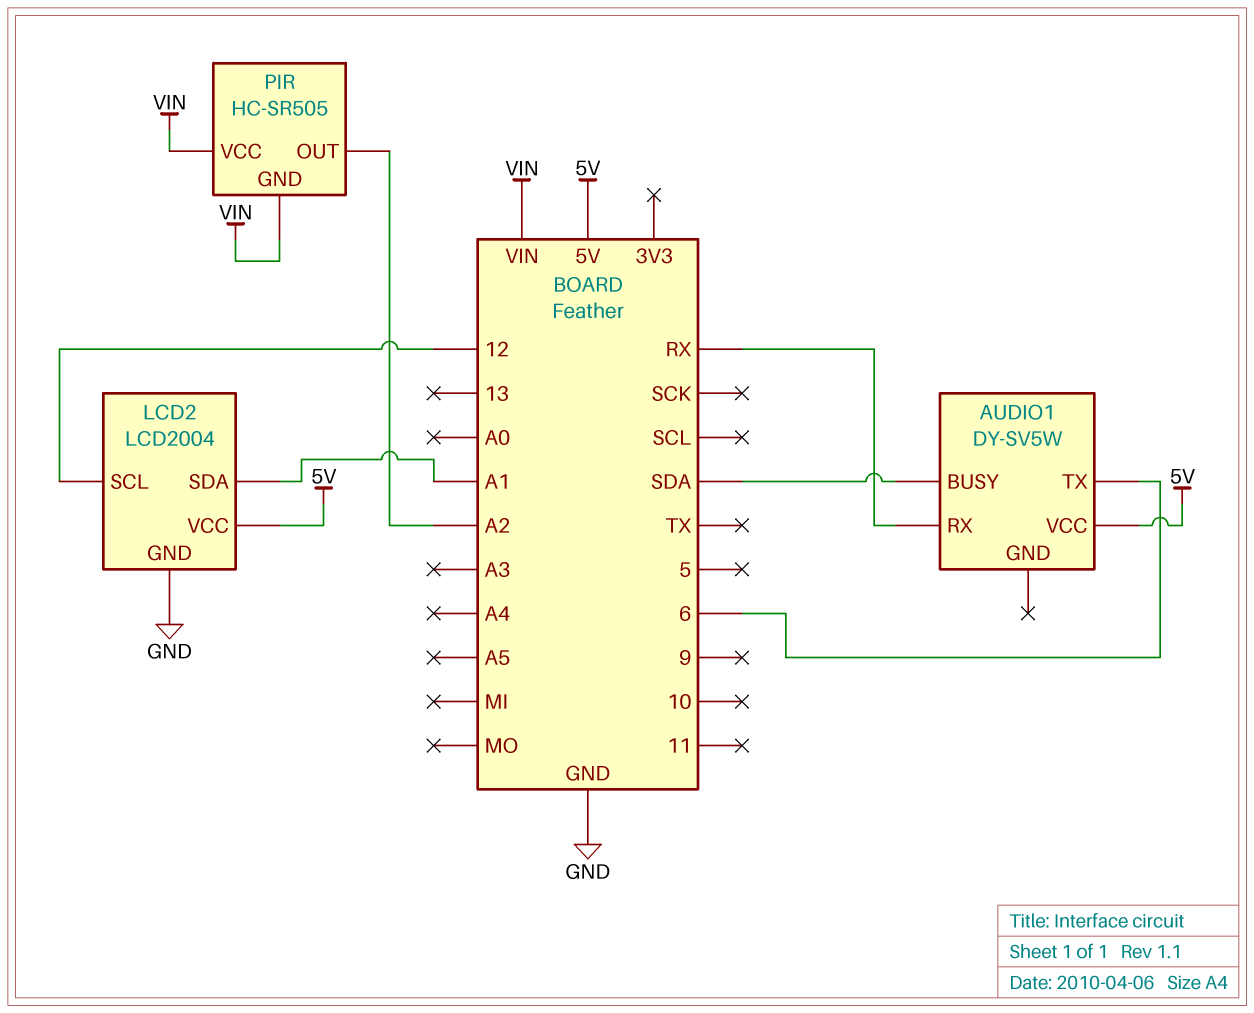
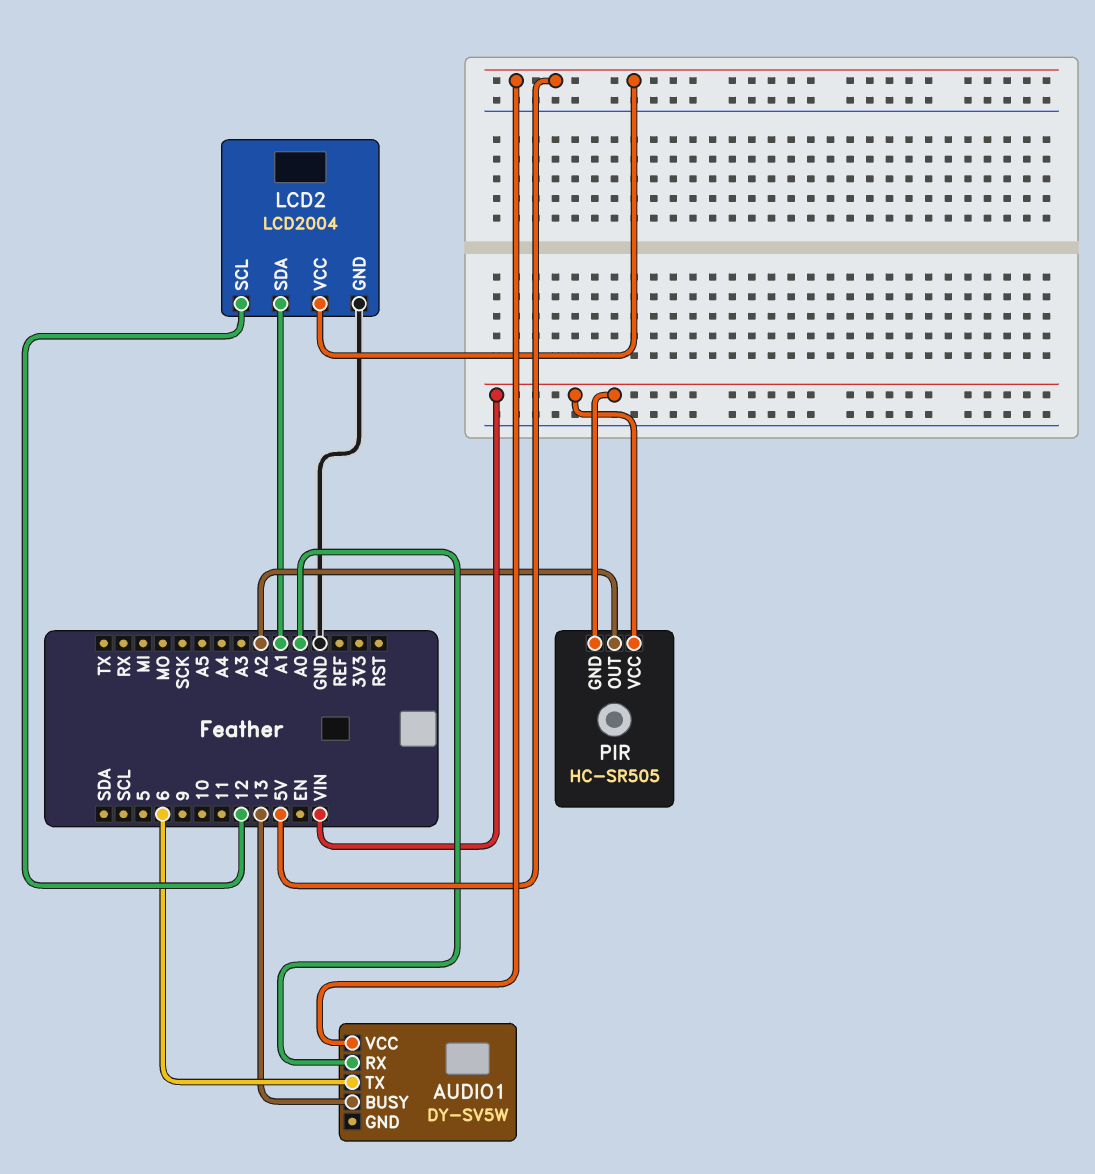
AUDIO1 pin BUSY: SDA -> 13
AUDIO1 pin RX: RX -> A0

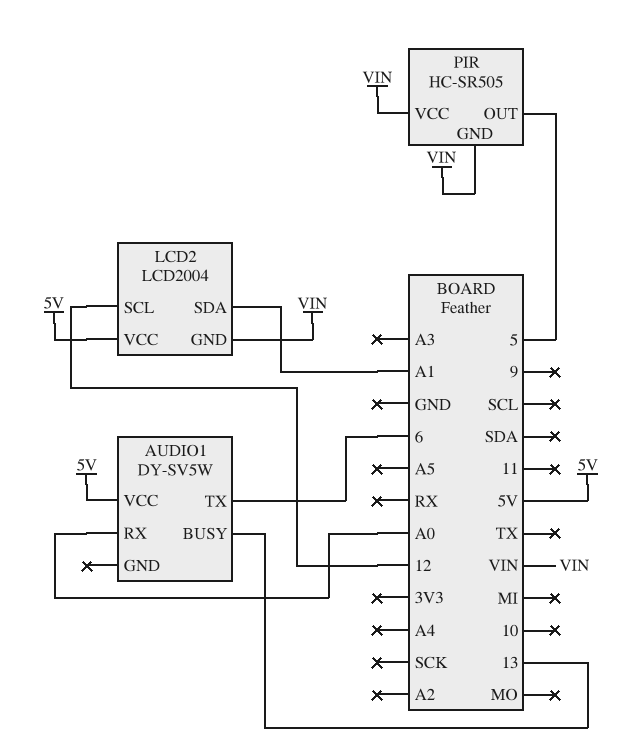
LCD2 pin GND: GND -> VIN
PIR pin OUT: A2 -> 5

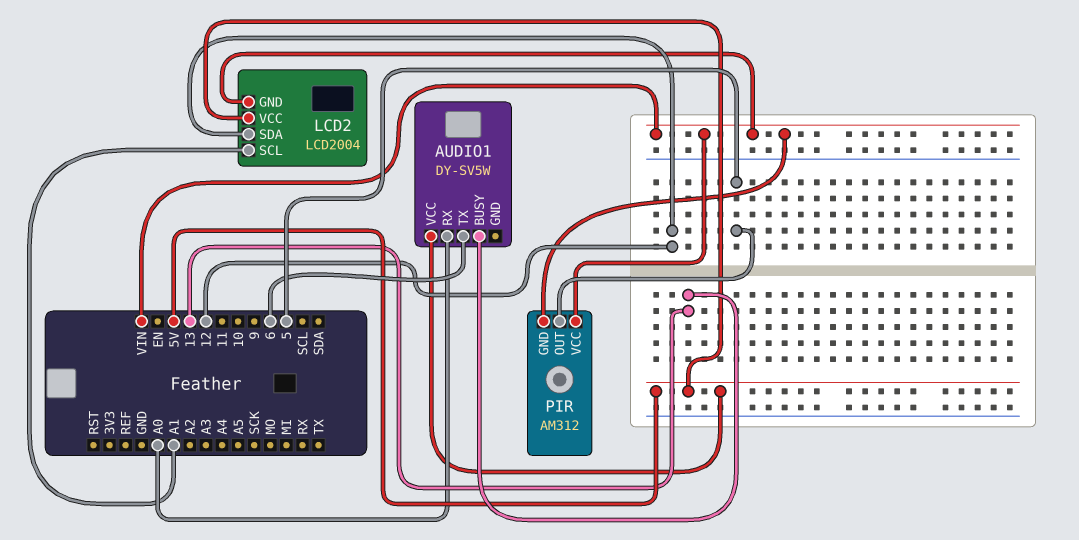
LCD2 pin SCL: 12 -> A1
LCD2 pin SDA: A1 -> 12
PIR: HC-SR505 -> AM312

